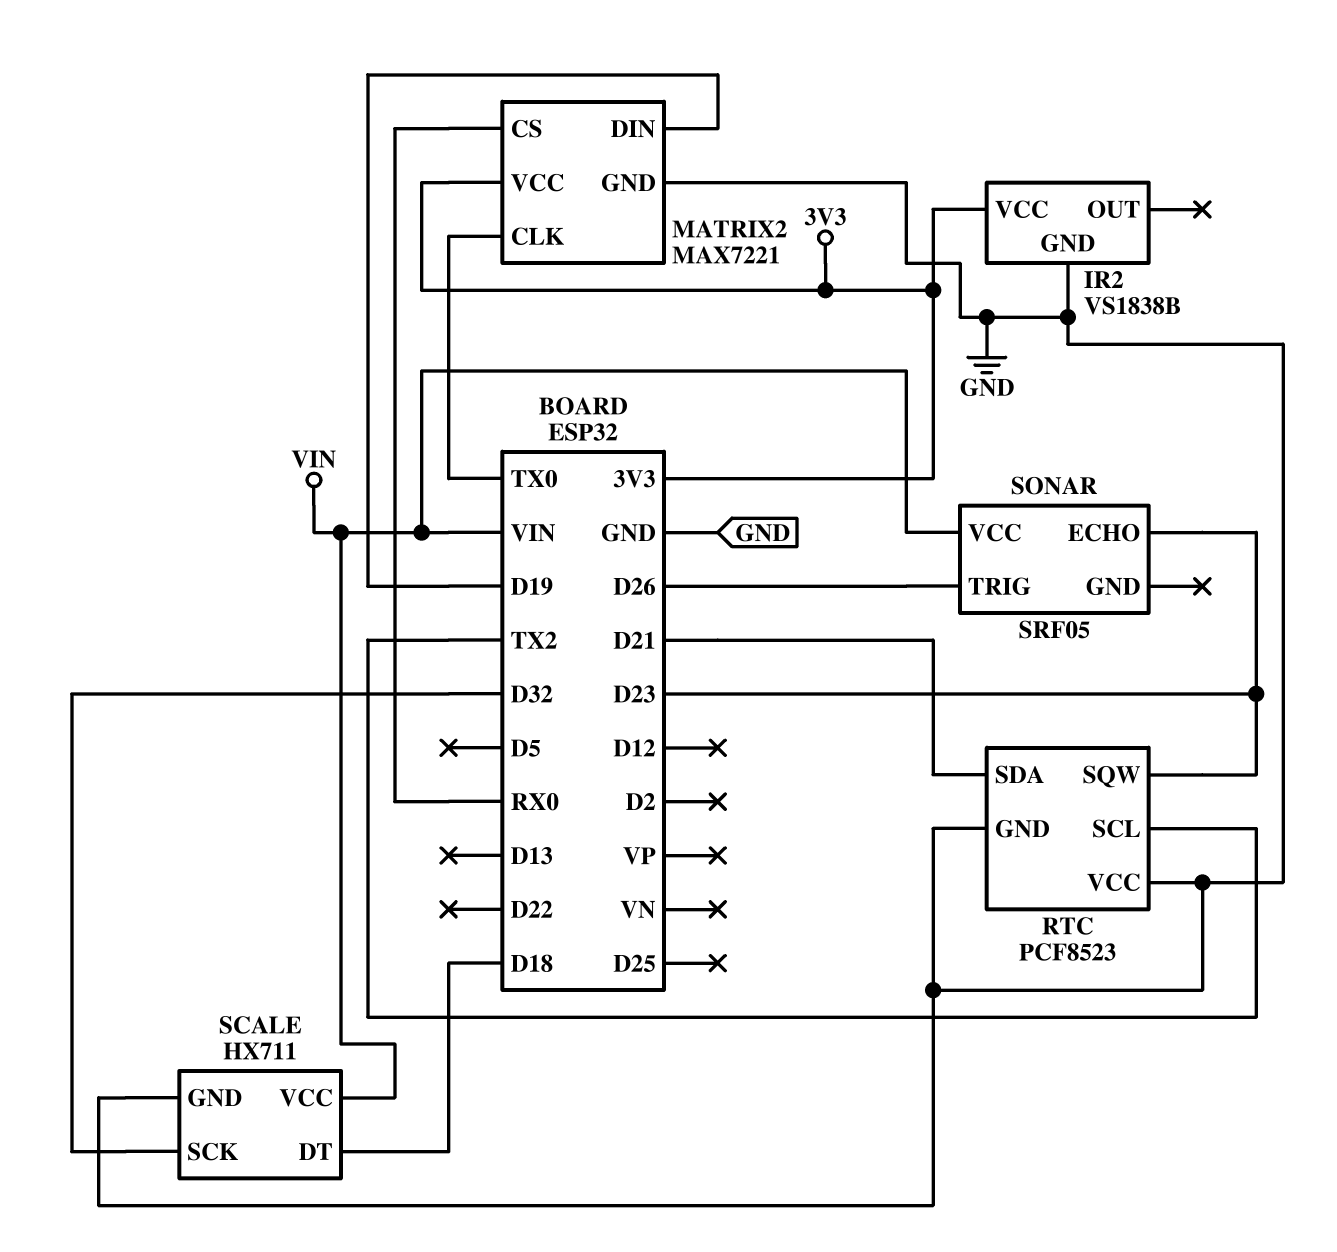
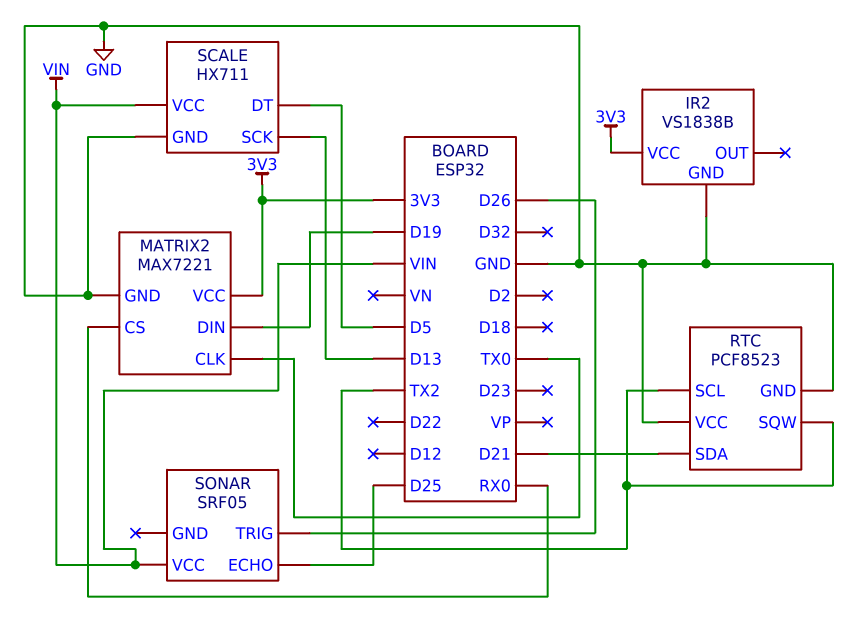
RTC pin SQW: D23 -> TX2
SCALE pin DT: D18 -> D5
SCALE pin SCK: D32 -> D13
SONAR pin ECHO: D23 -> D25

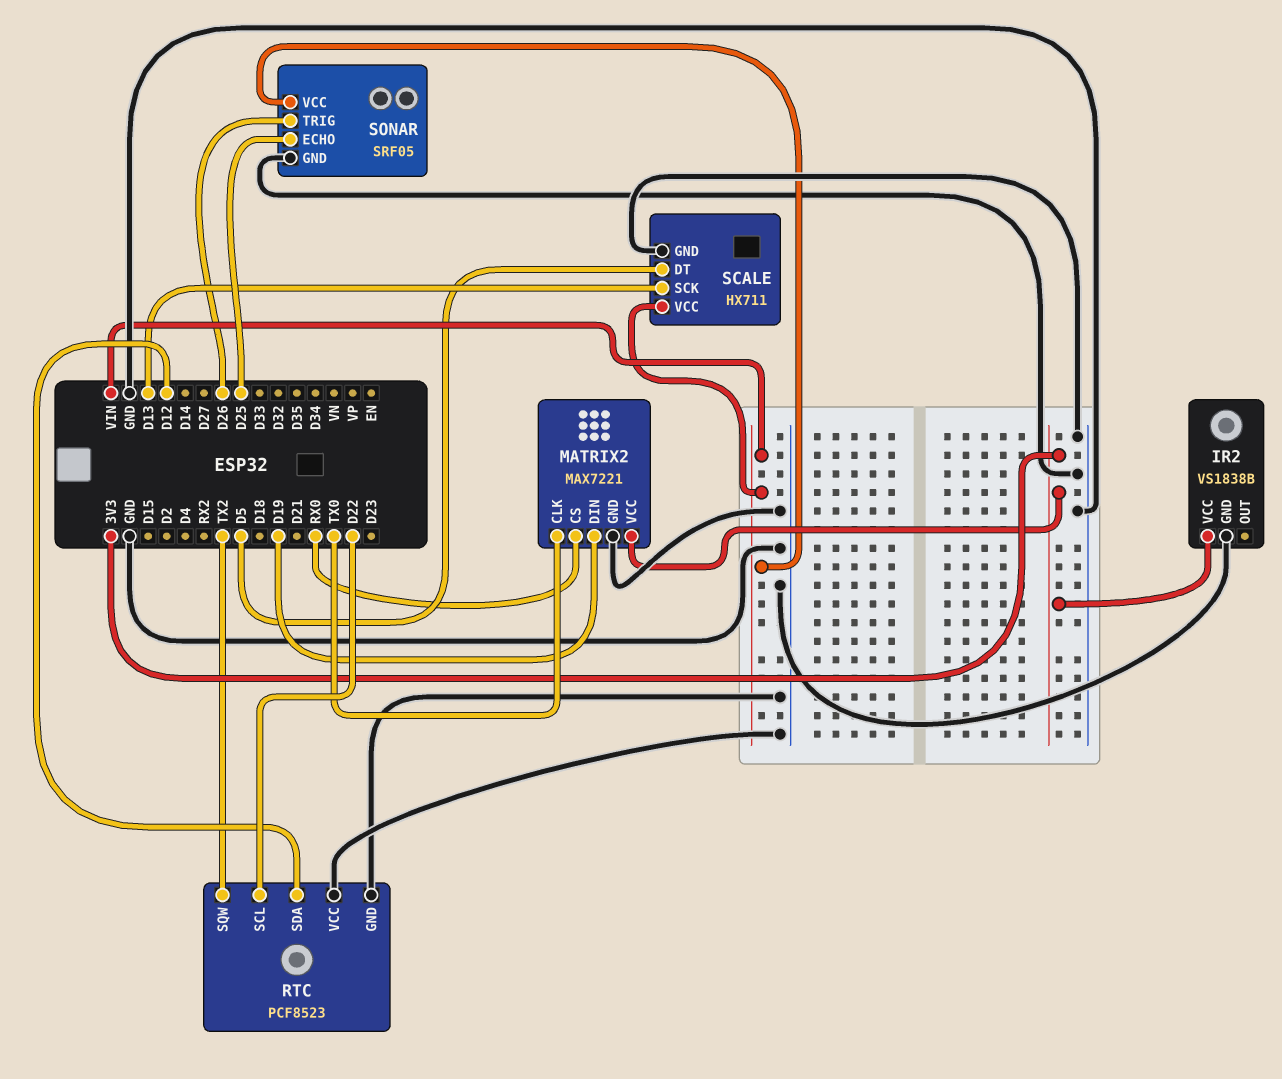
RTC pin SCL: TX2 -> D22
RTC pin SDA: D21 -> D12
SONAR pin GND: none -> GND

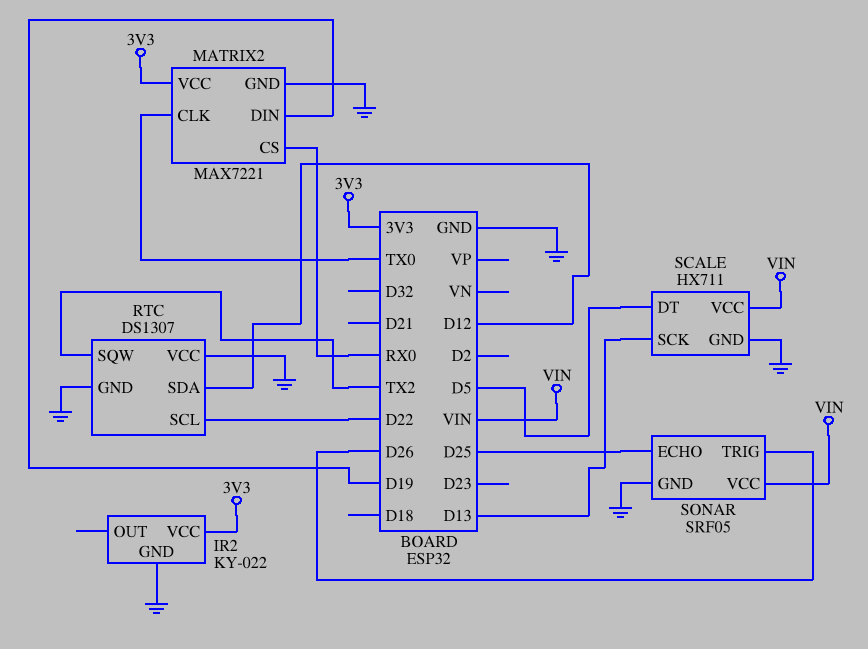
IR2: VS1838B -> KY-022
RTC: PCF8523 -> DS1307

